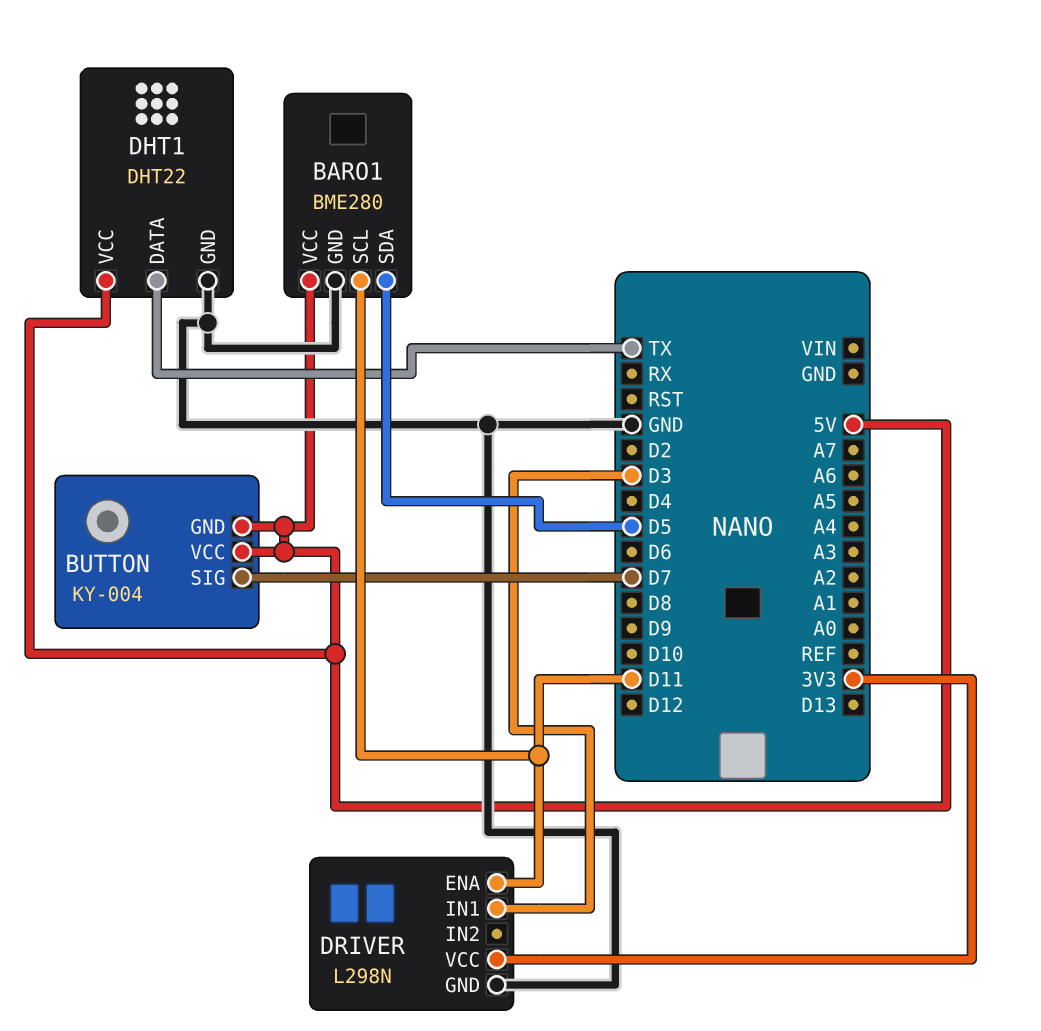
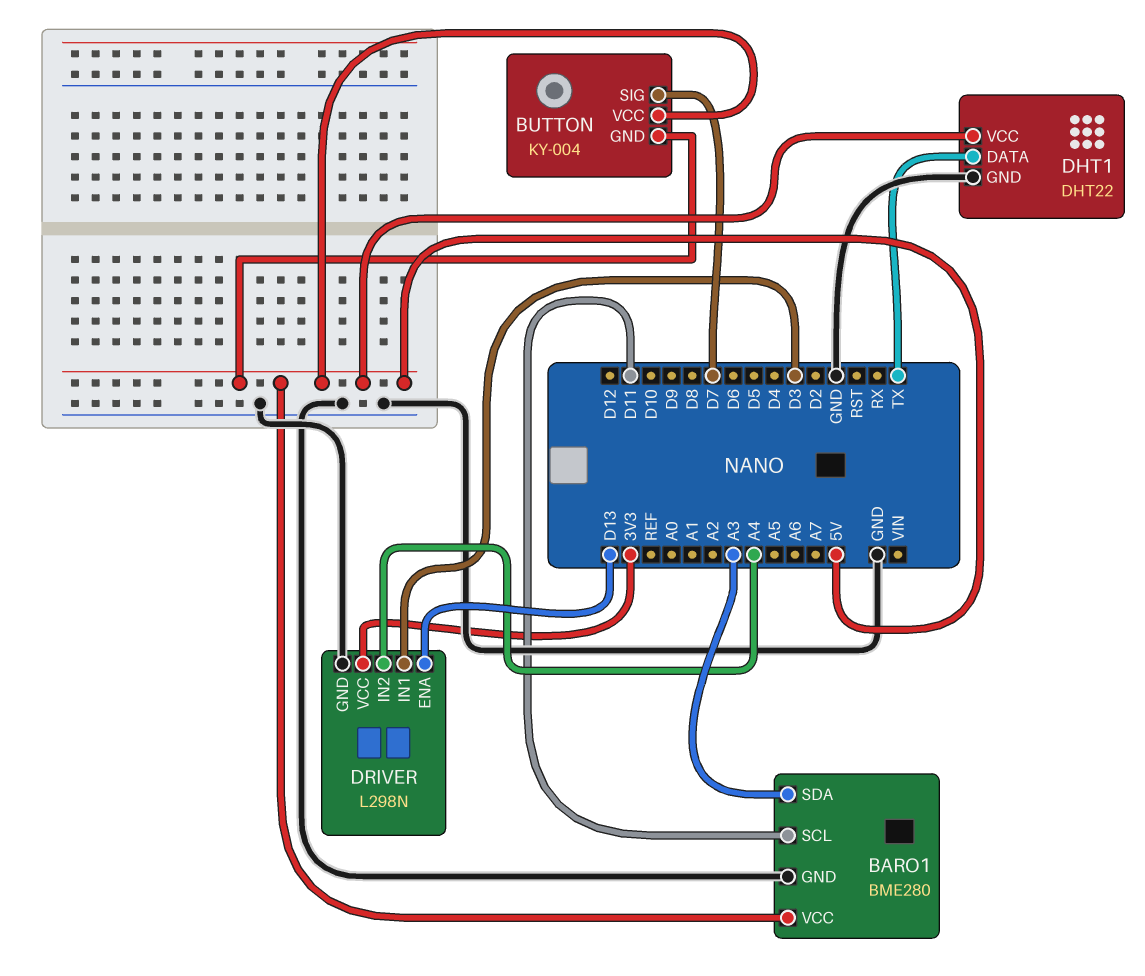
BARO1 pin SDA: D5 -> A3
DRIVER pin ENA: D11 -> D13
DRIVER pin IN2: none -> A4

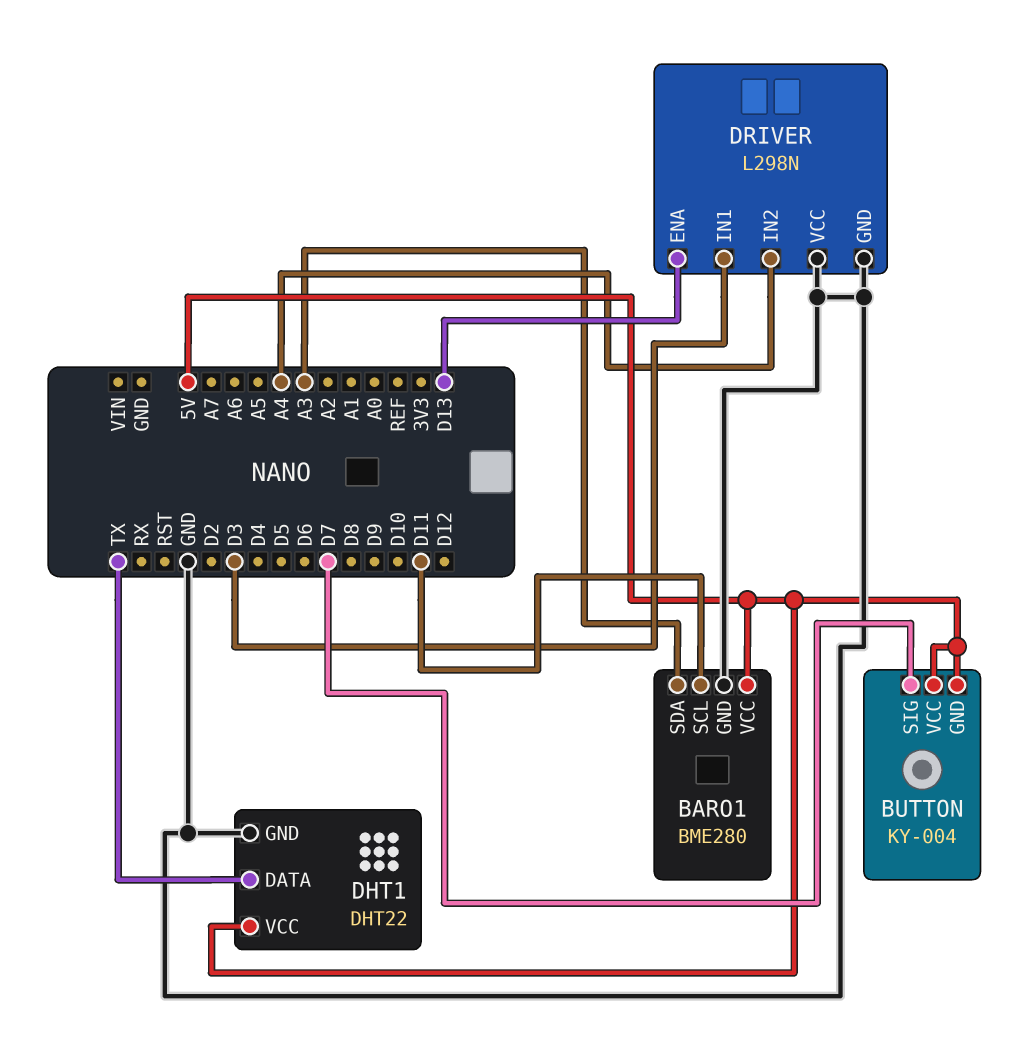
DRIVER pin VCC: 3V3 -> GND

